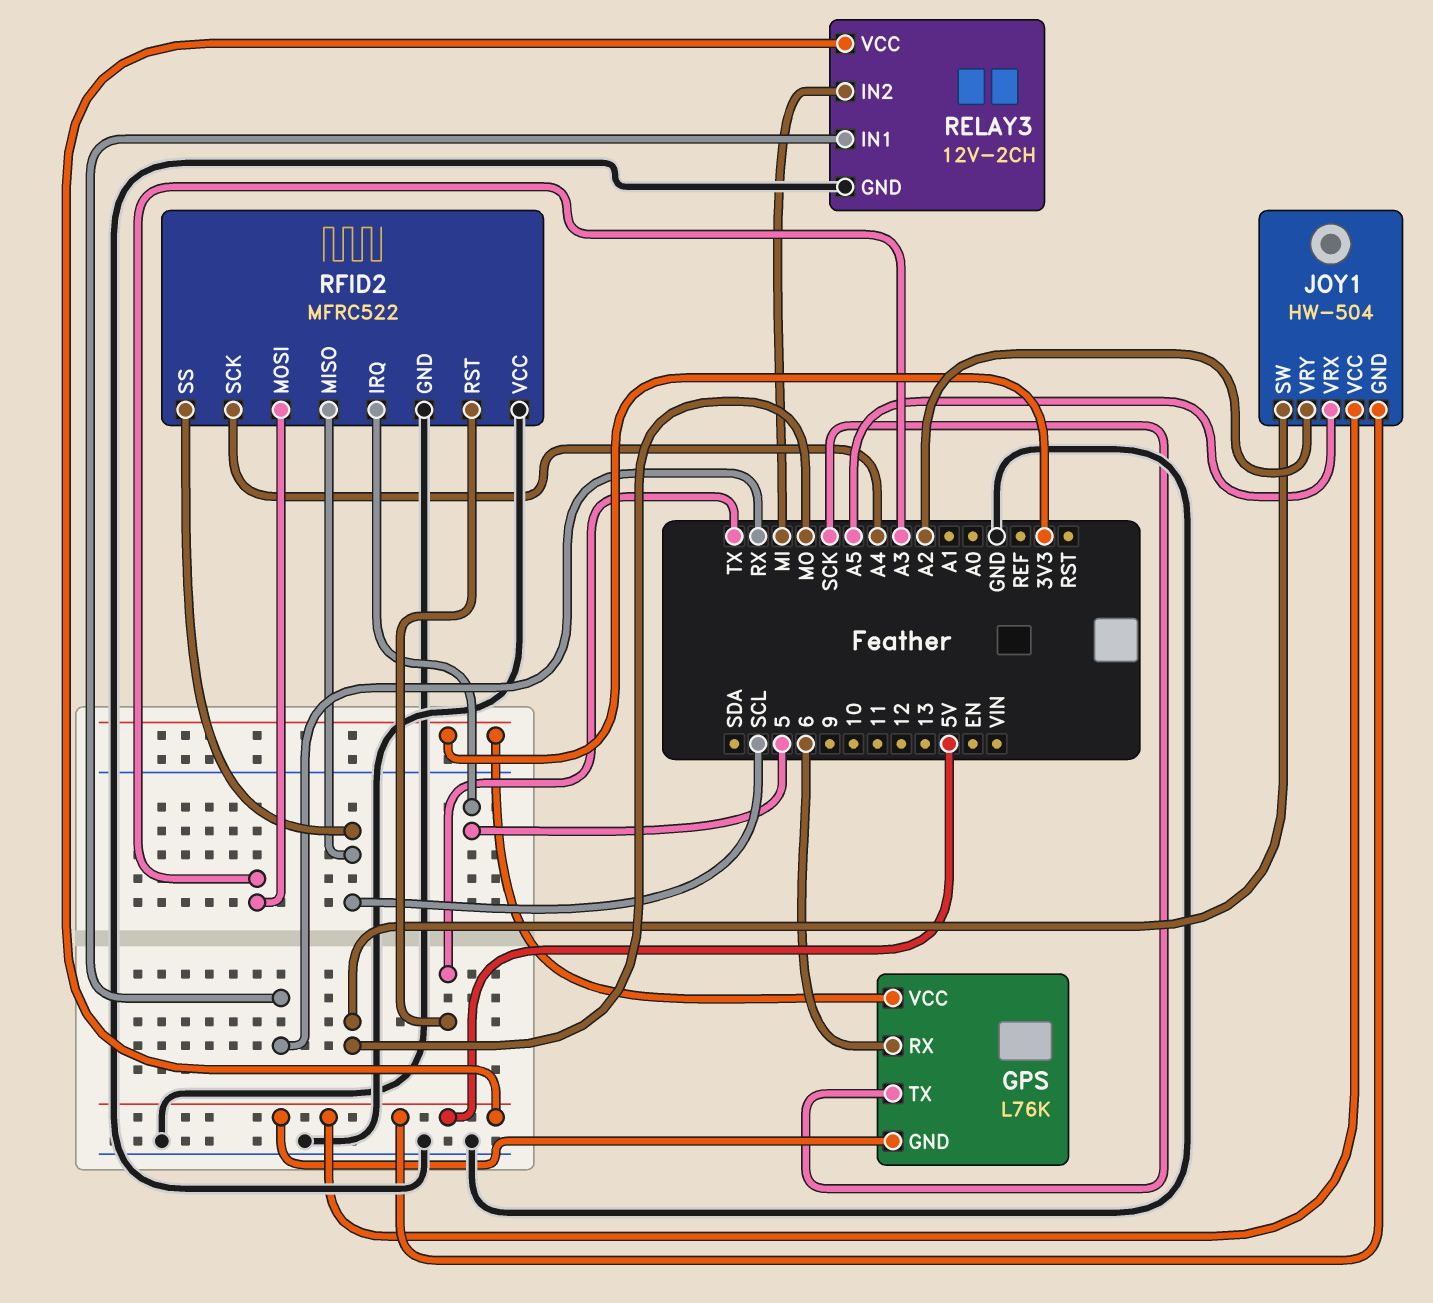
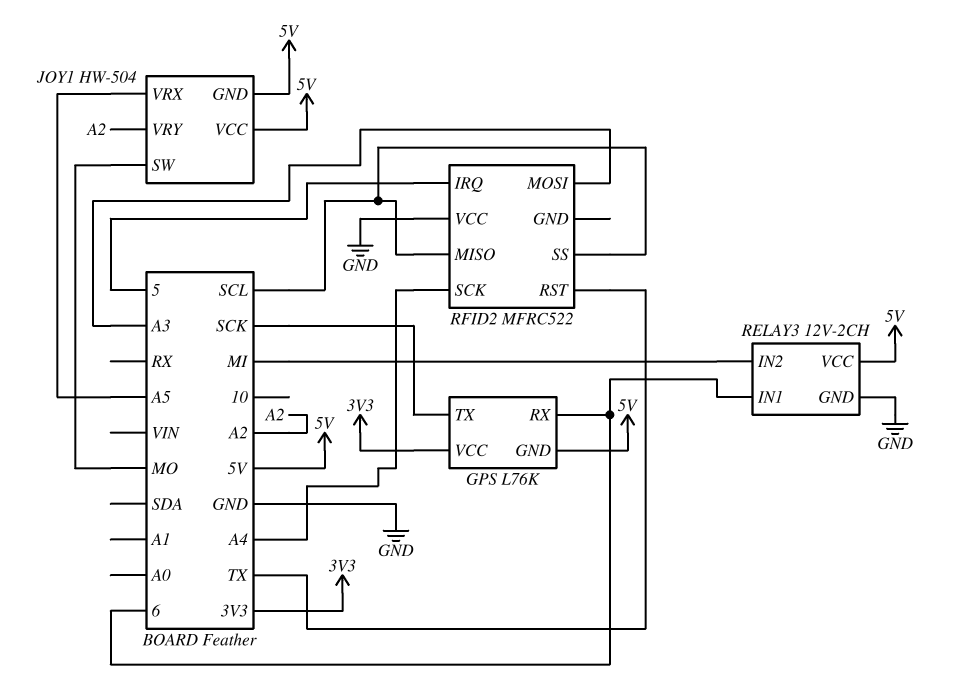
RELAY3 pin IN1: RX -> 6
RFID2 pin GND: GND -> none

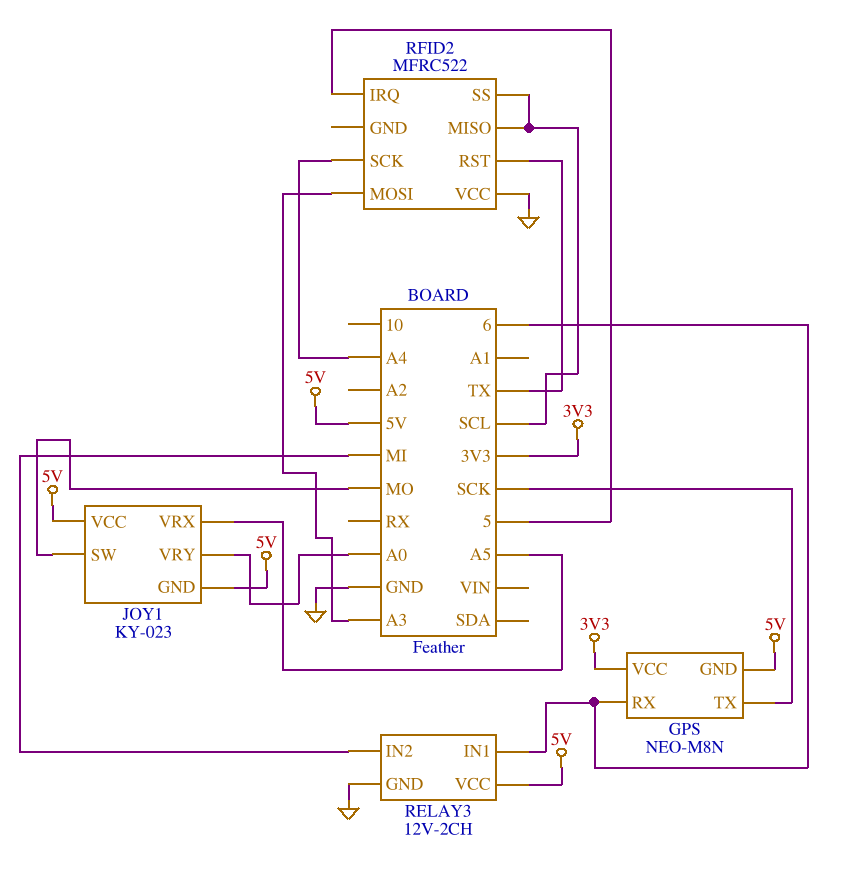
GPS: L76K -> NEO-M8N
JOY1: HW-504 -> KY-023
JOY1 pin VRY: A2 -> A0

